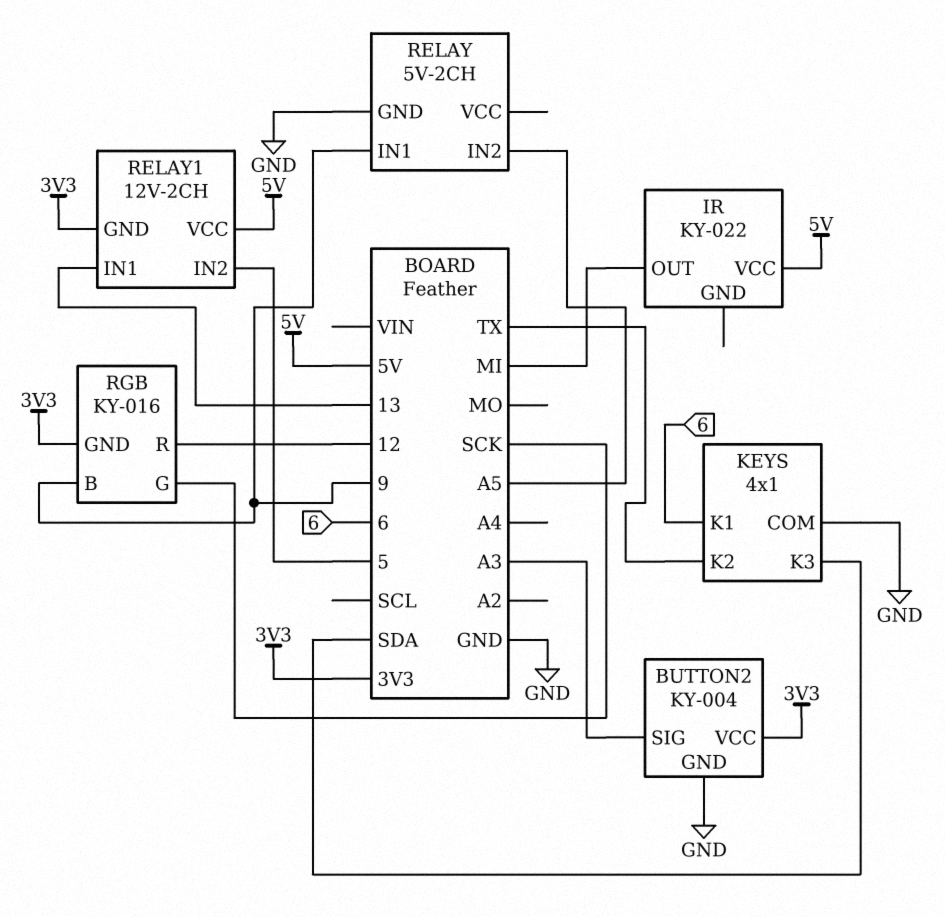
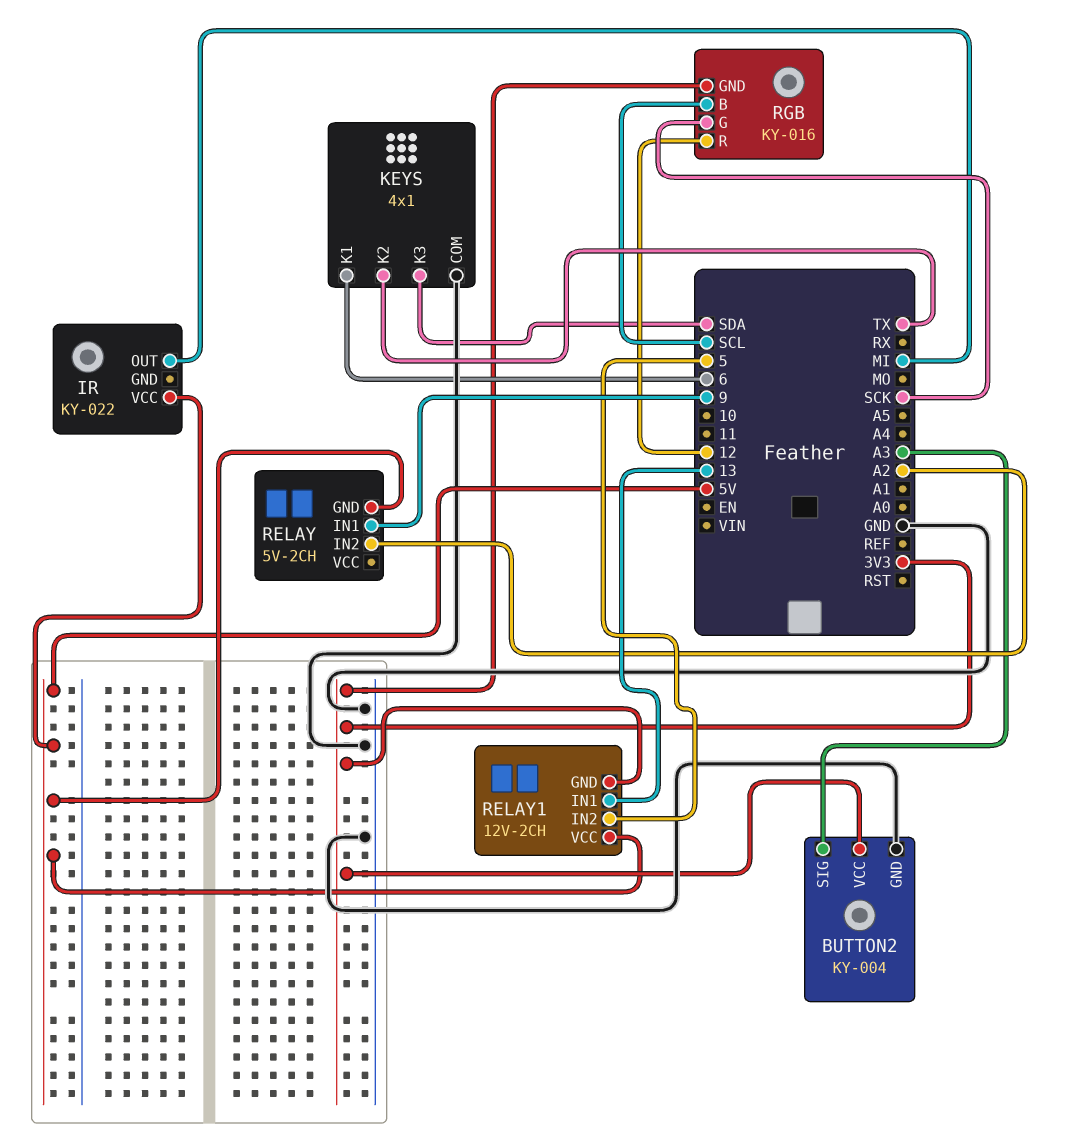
RELAY pin GND: GND -> 5V
RELAY pin IN2: A5 -> A2
RGB pin B: 9 -> SCL

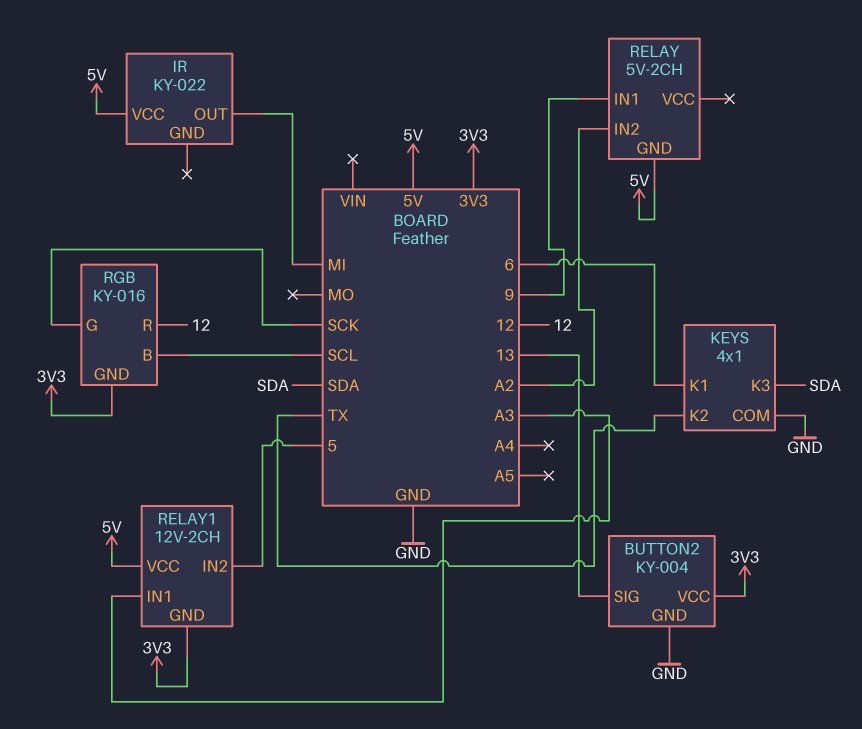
BUTTON2 pin SIG: A3 -> 13
RELAY1 pin IN1: 13 -> A3

